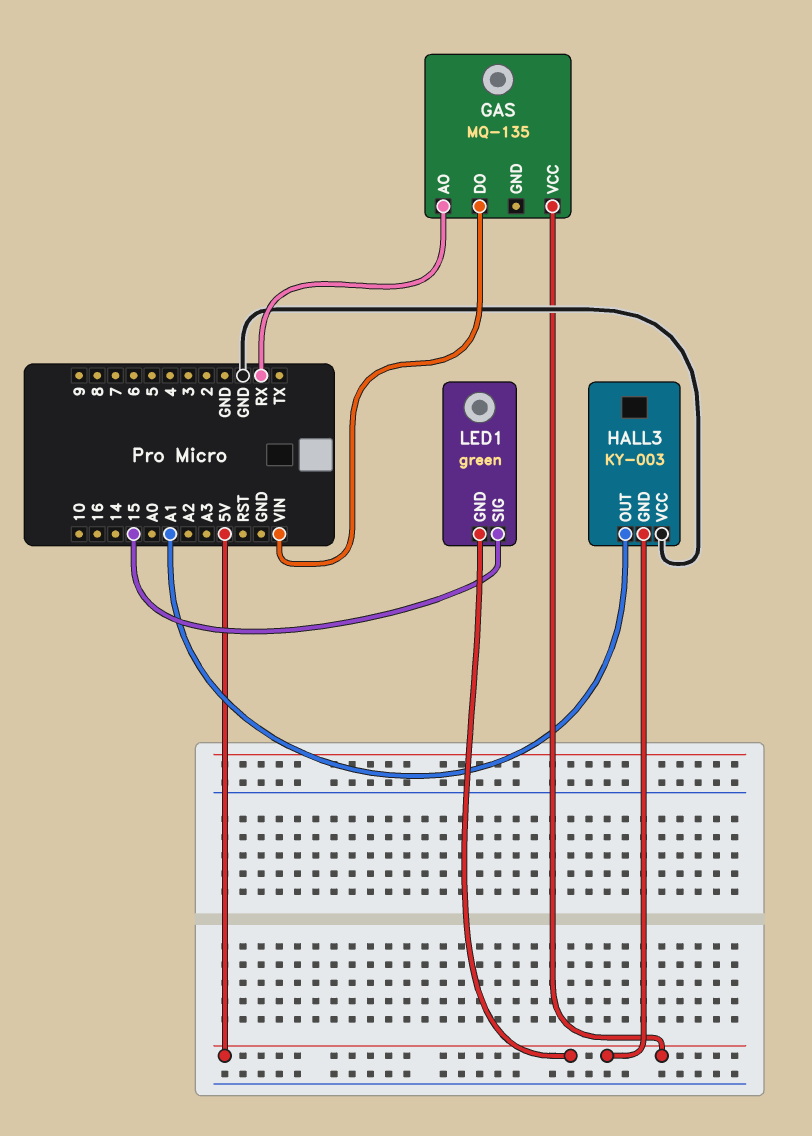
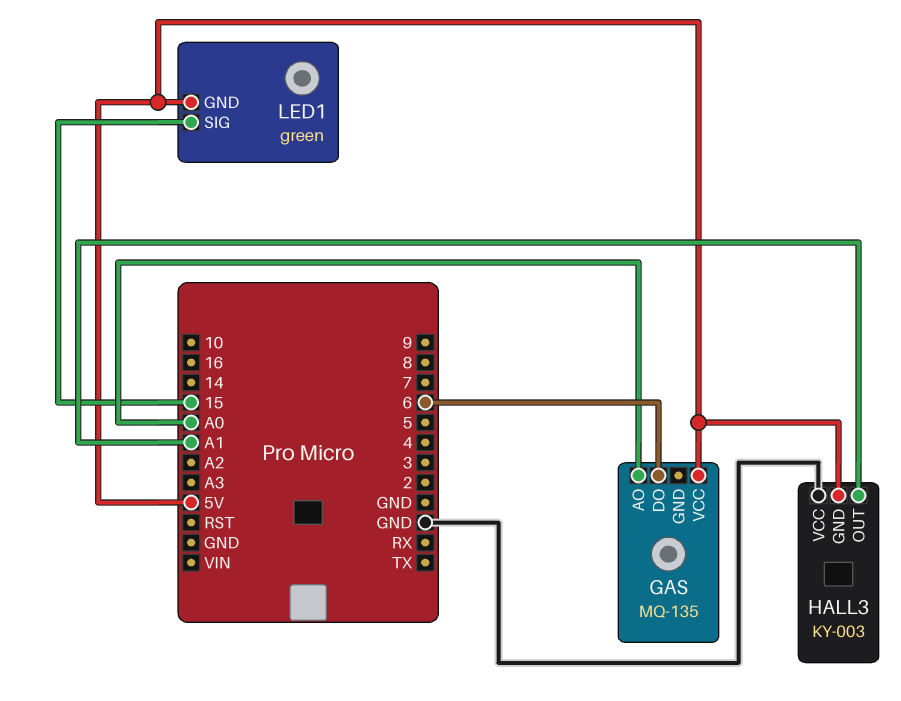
GAS pin AO: RX -> A0
GAS pin DO: VIN -> 6

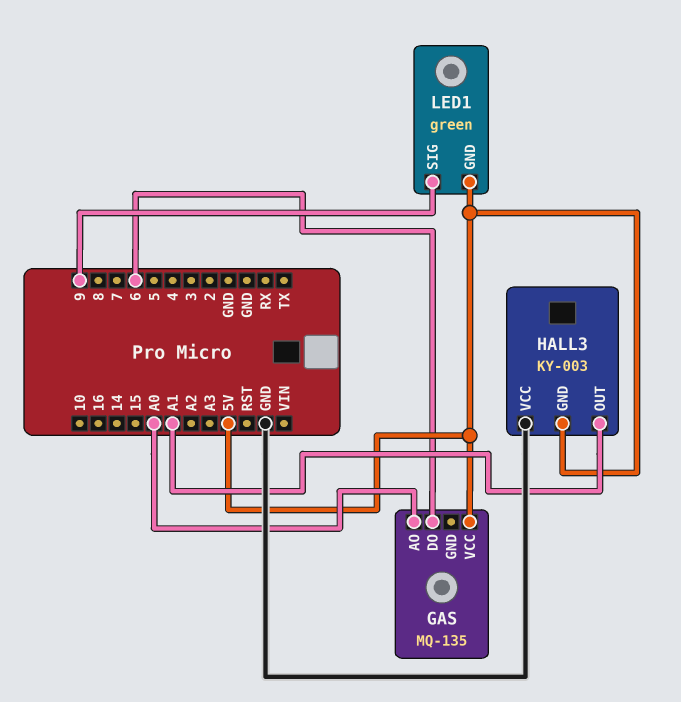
LED1 pin SIG: 15 -> 9

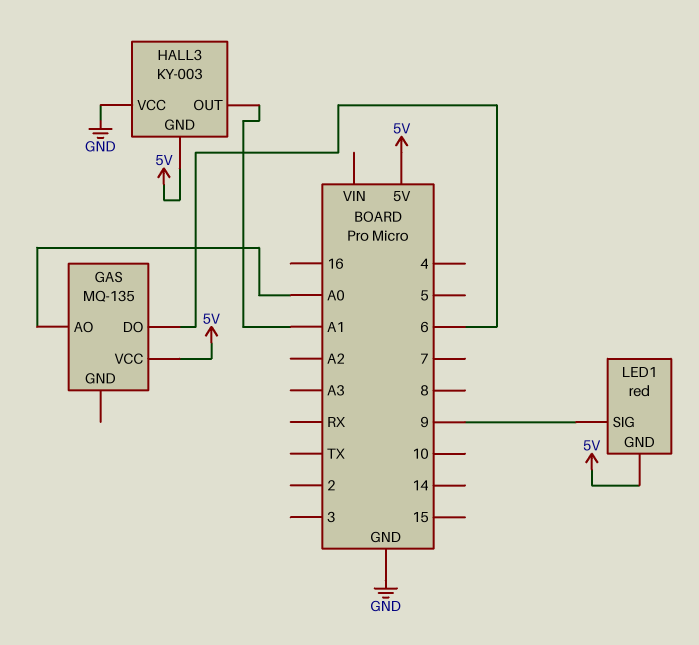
LED1: green -> red

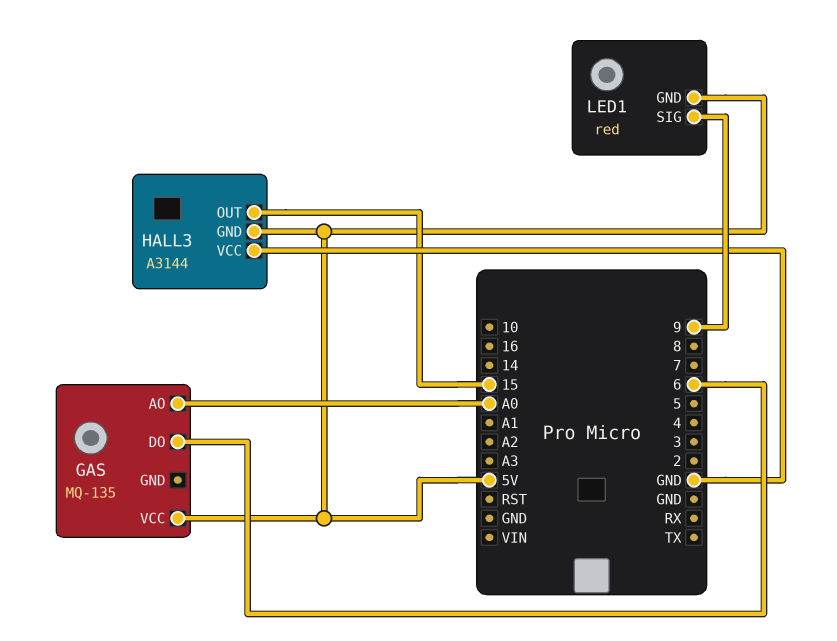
HALL3: KY-003 -> A3144
HALL3 pin OUT: A1 -> 15

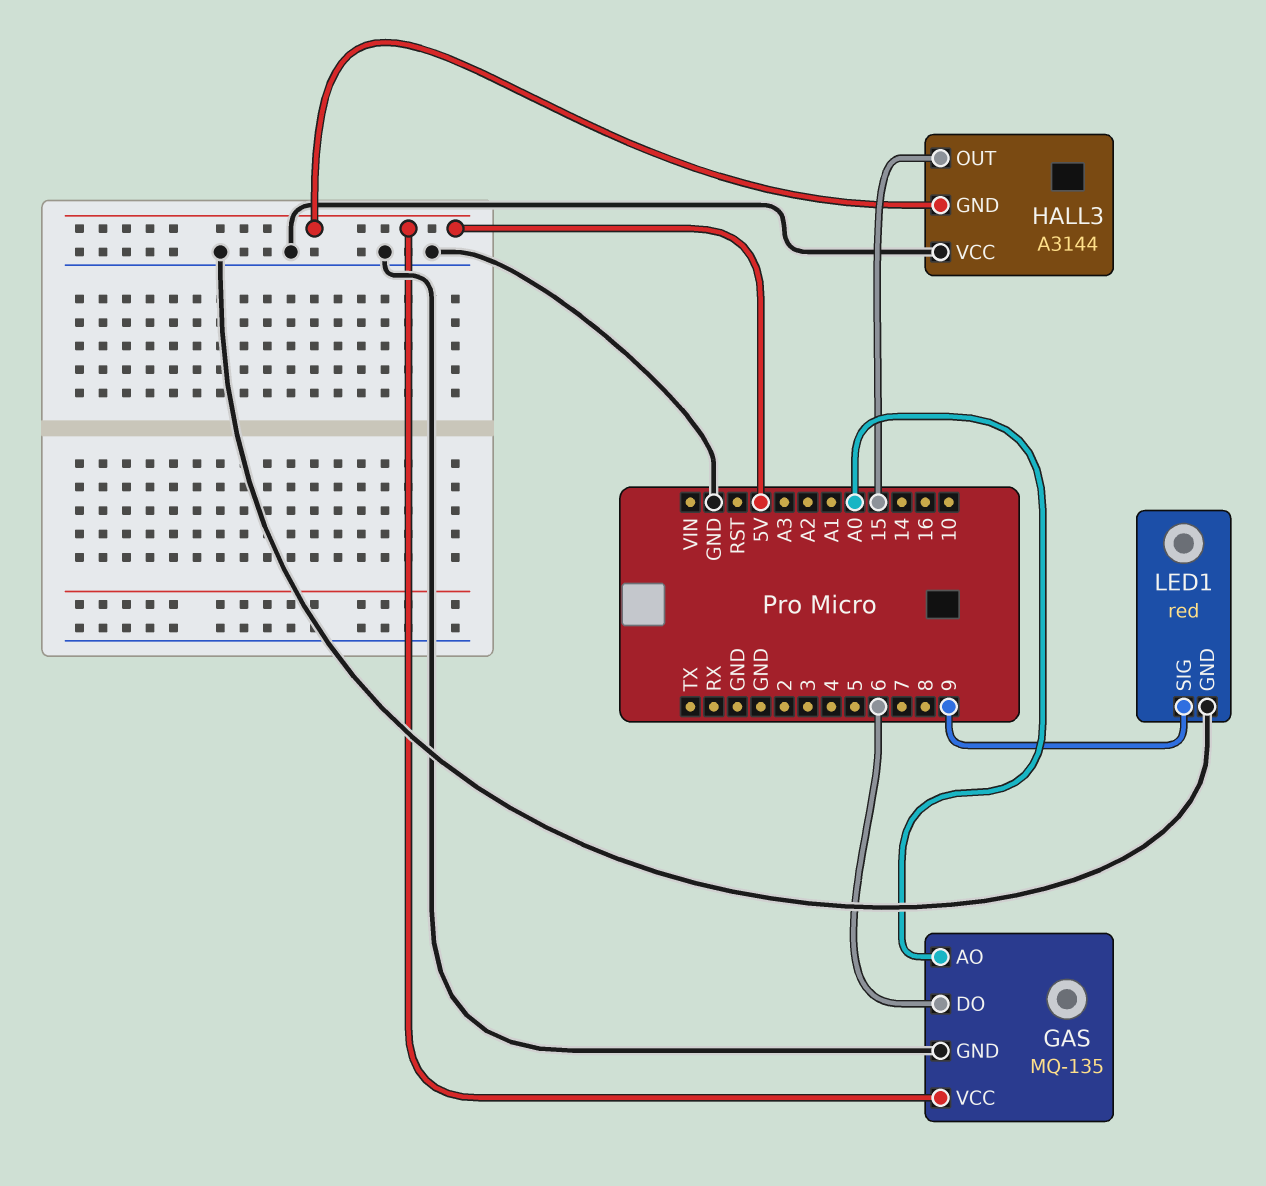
GAS pin GND: none -> GND
LED1 pin GND: 5V -> GND

